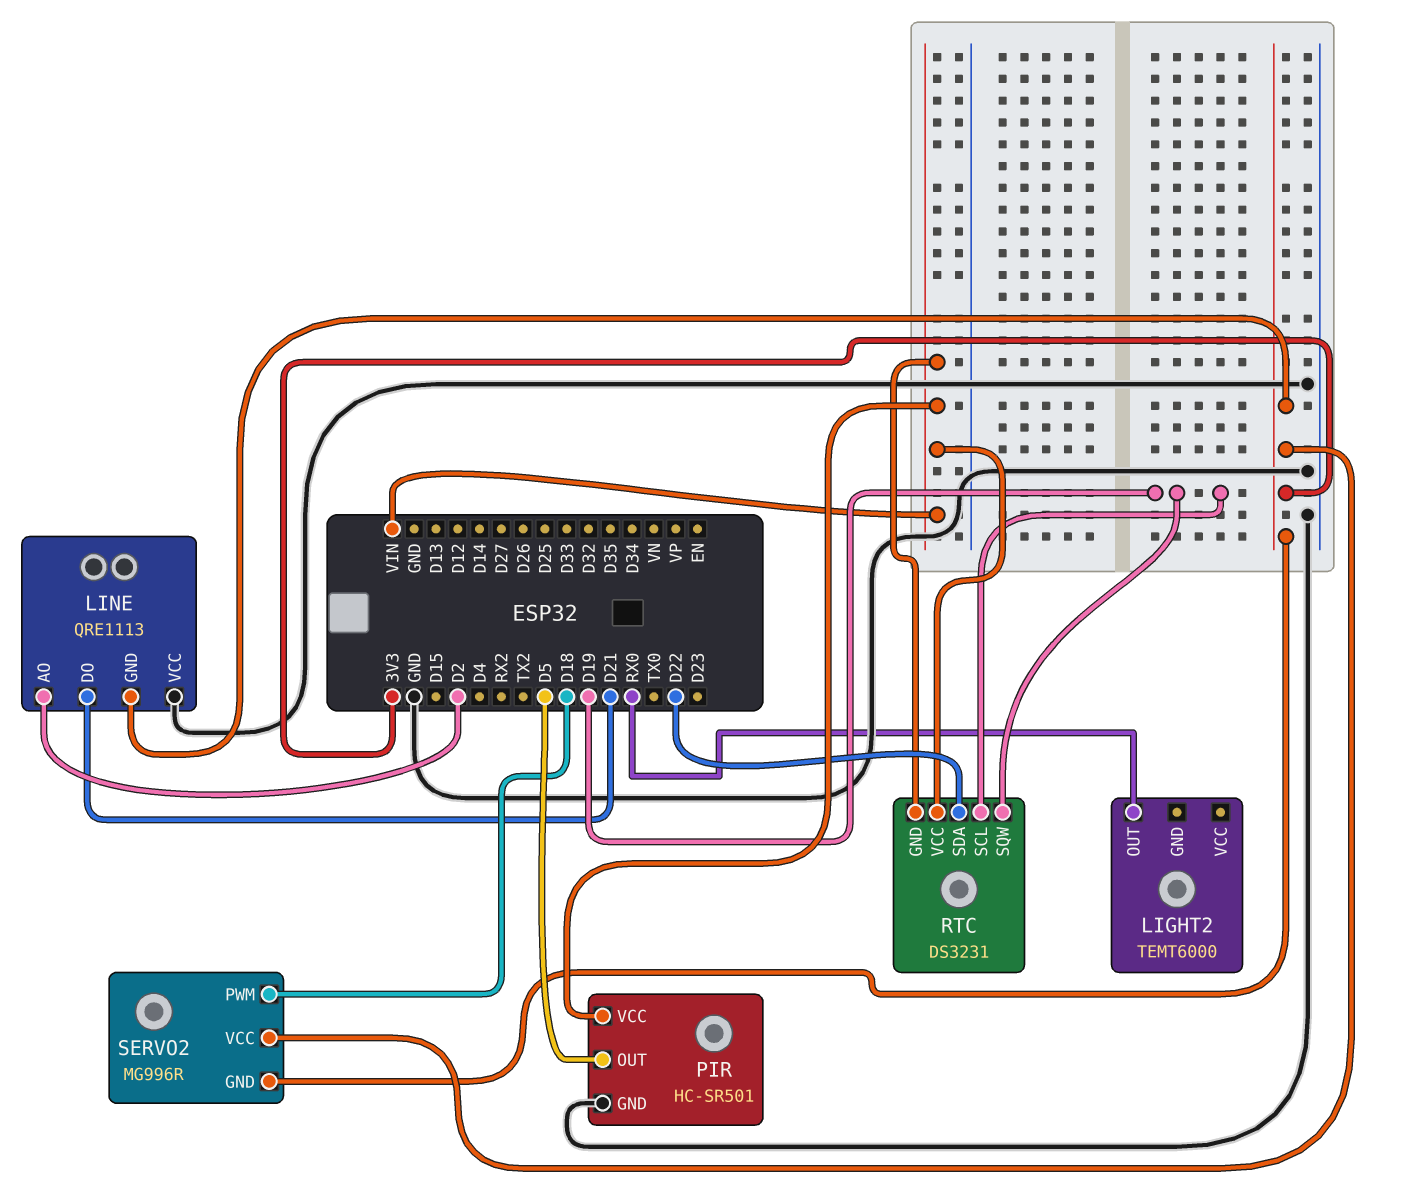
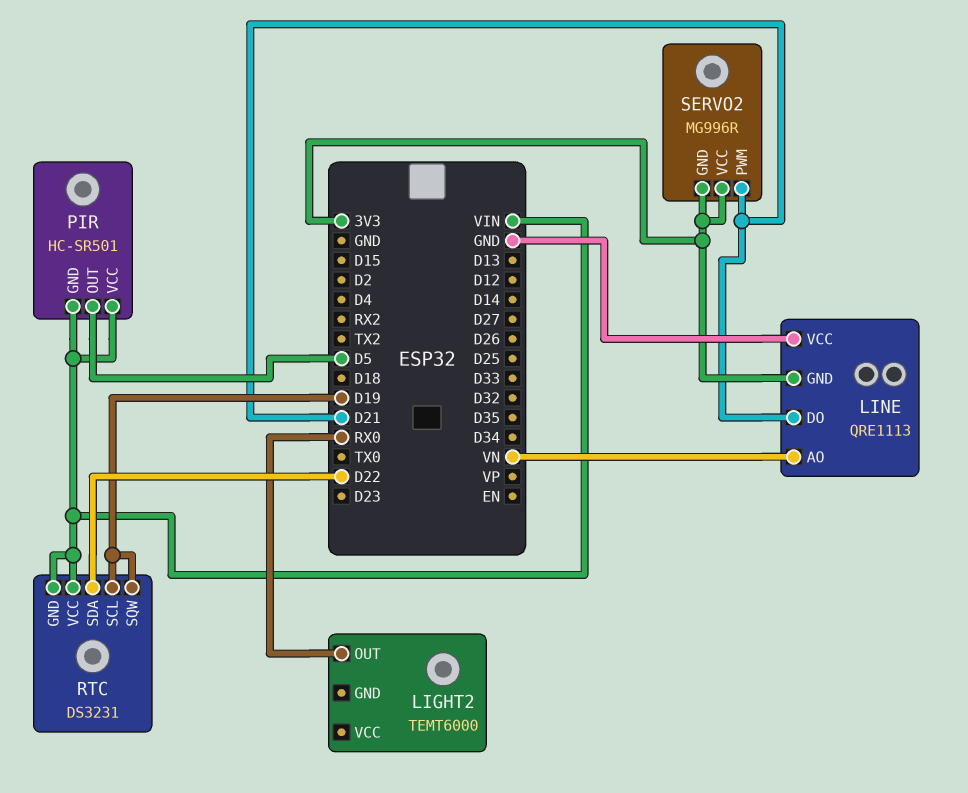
LINE pin AO: D2 -> VN
PIR pin GND: GND -> VIN
SERVO2 pin PWM: D18 -> D21

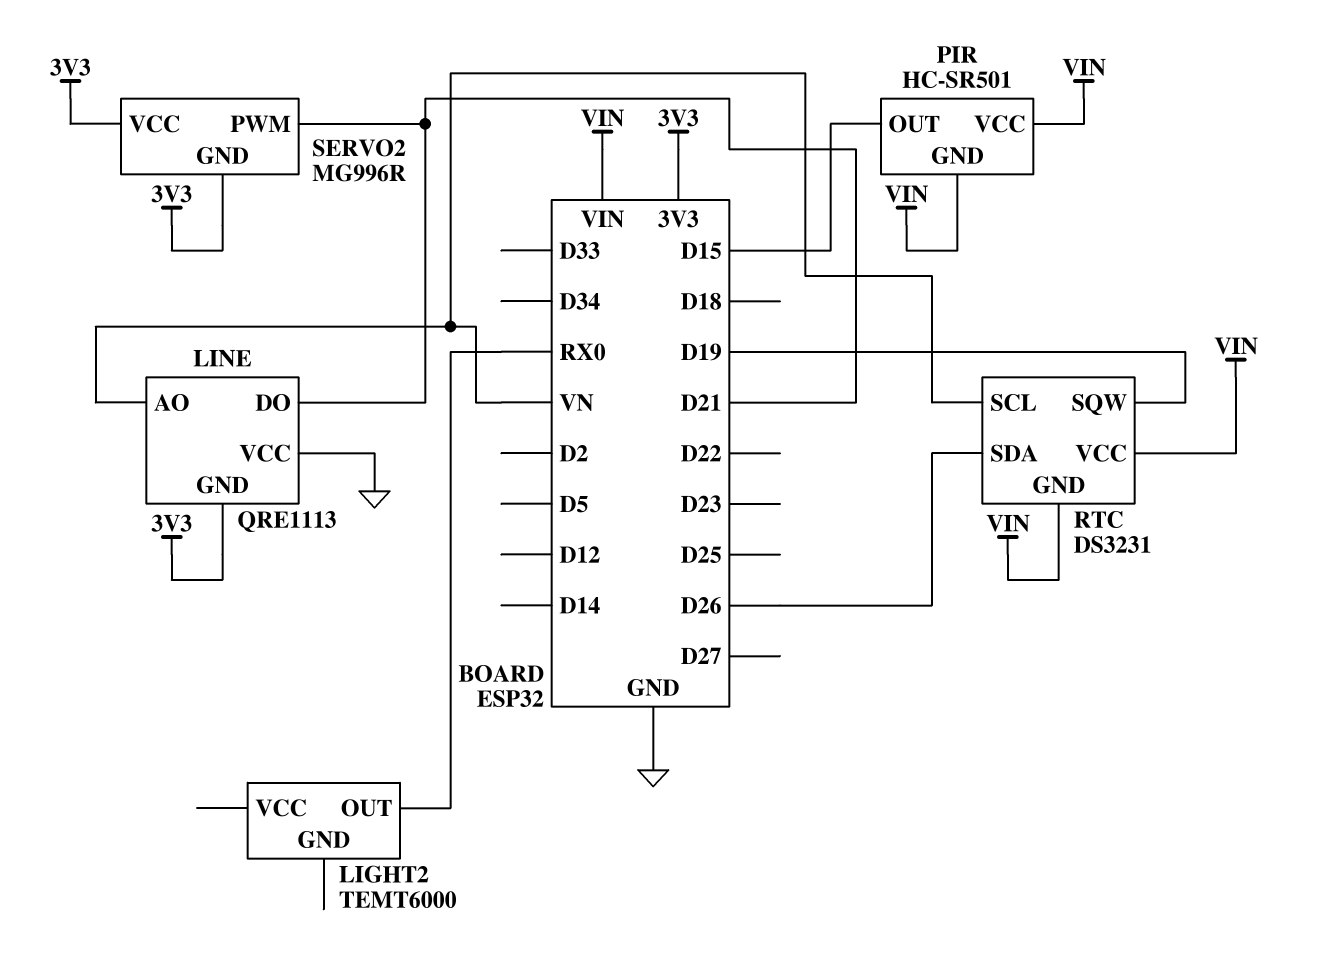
PIR pin OUT: D5 -> D15
RTC pin SCL: D19 -> VN
RTC pin SDA: D22 -> D26

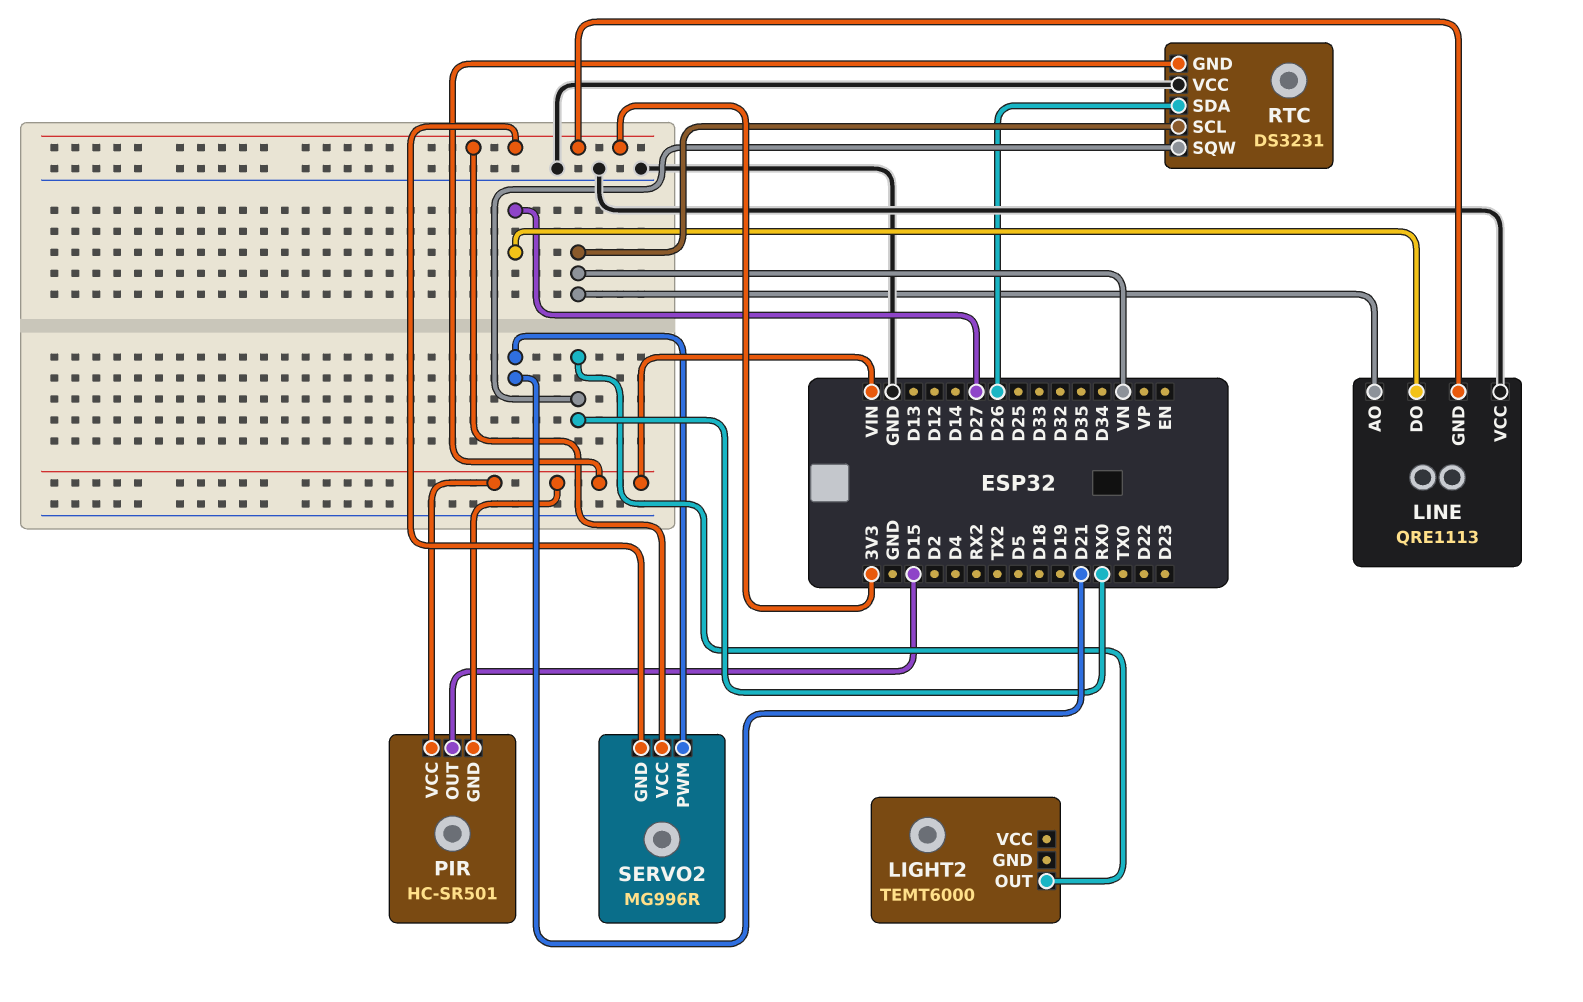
LINE pin DO: D21 -> D27
RTC pin SQW: D19 -> RX0
RTC pin VCC: VIN -> GND

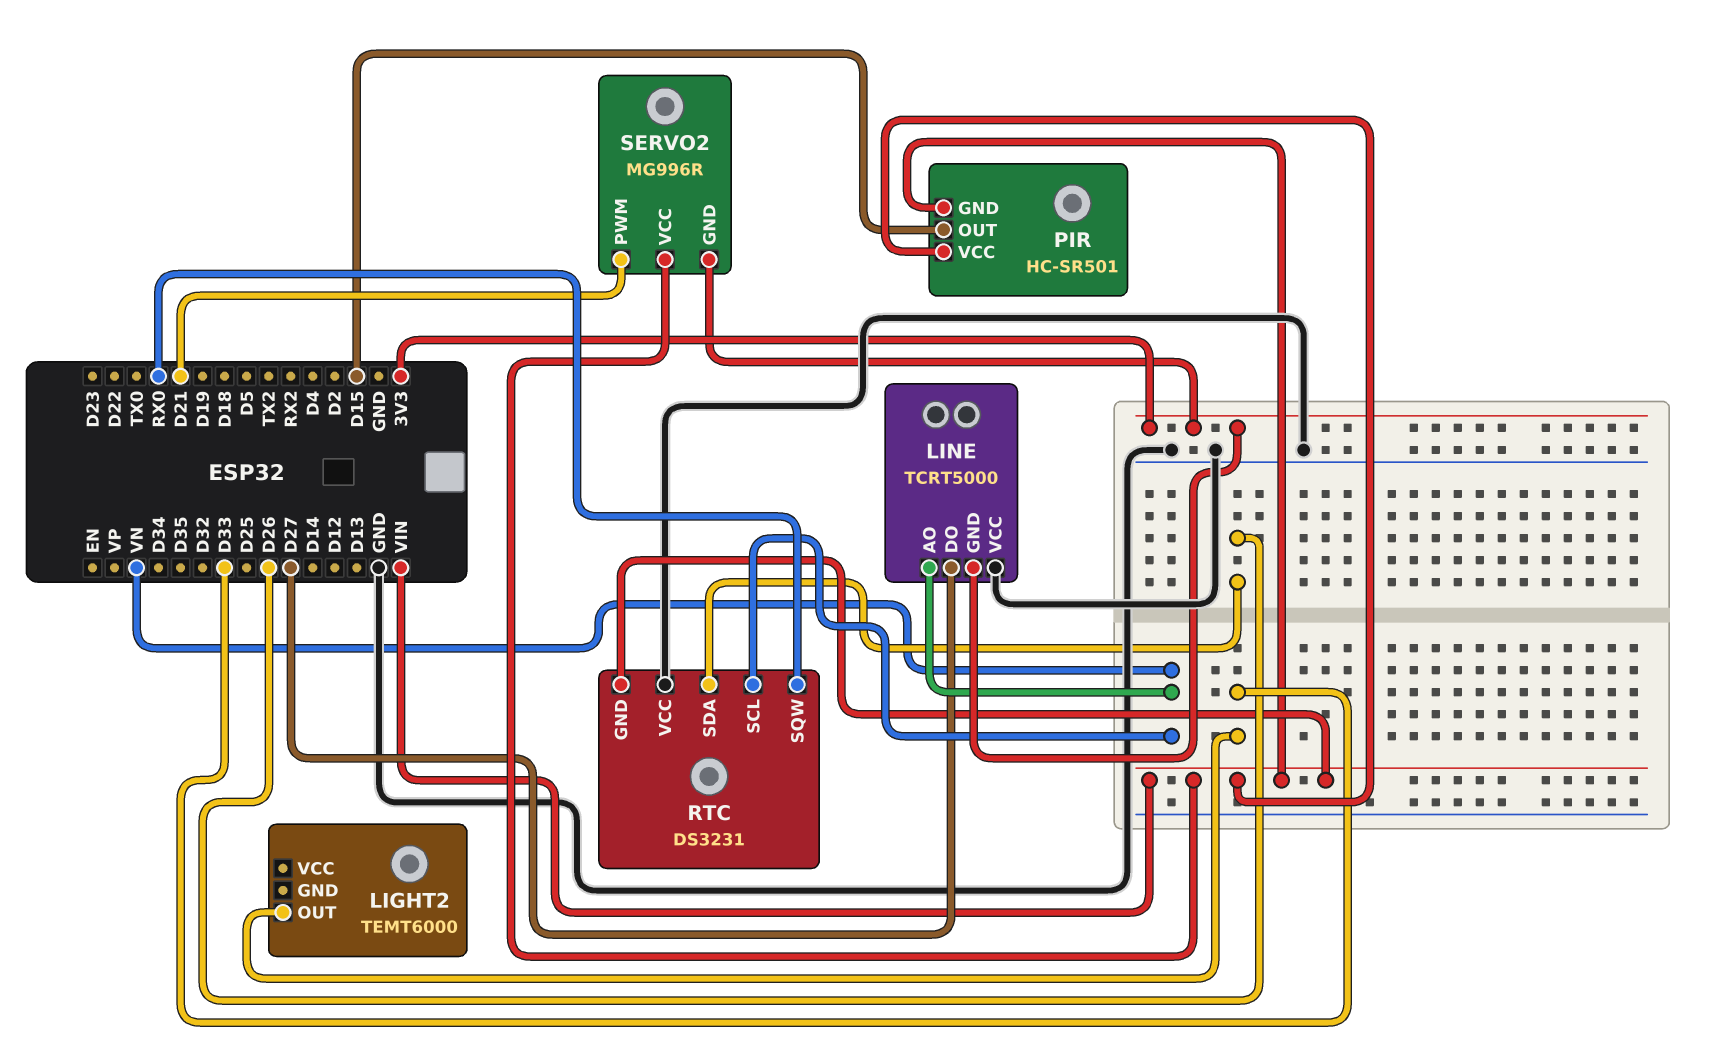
LIGHT2 pin OUT: RX0 -> D33
LINE: QRE1113 -> TCRT5000
SERVO2 pin VCC: 3V3 -> VIN

